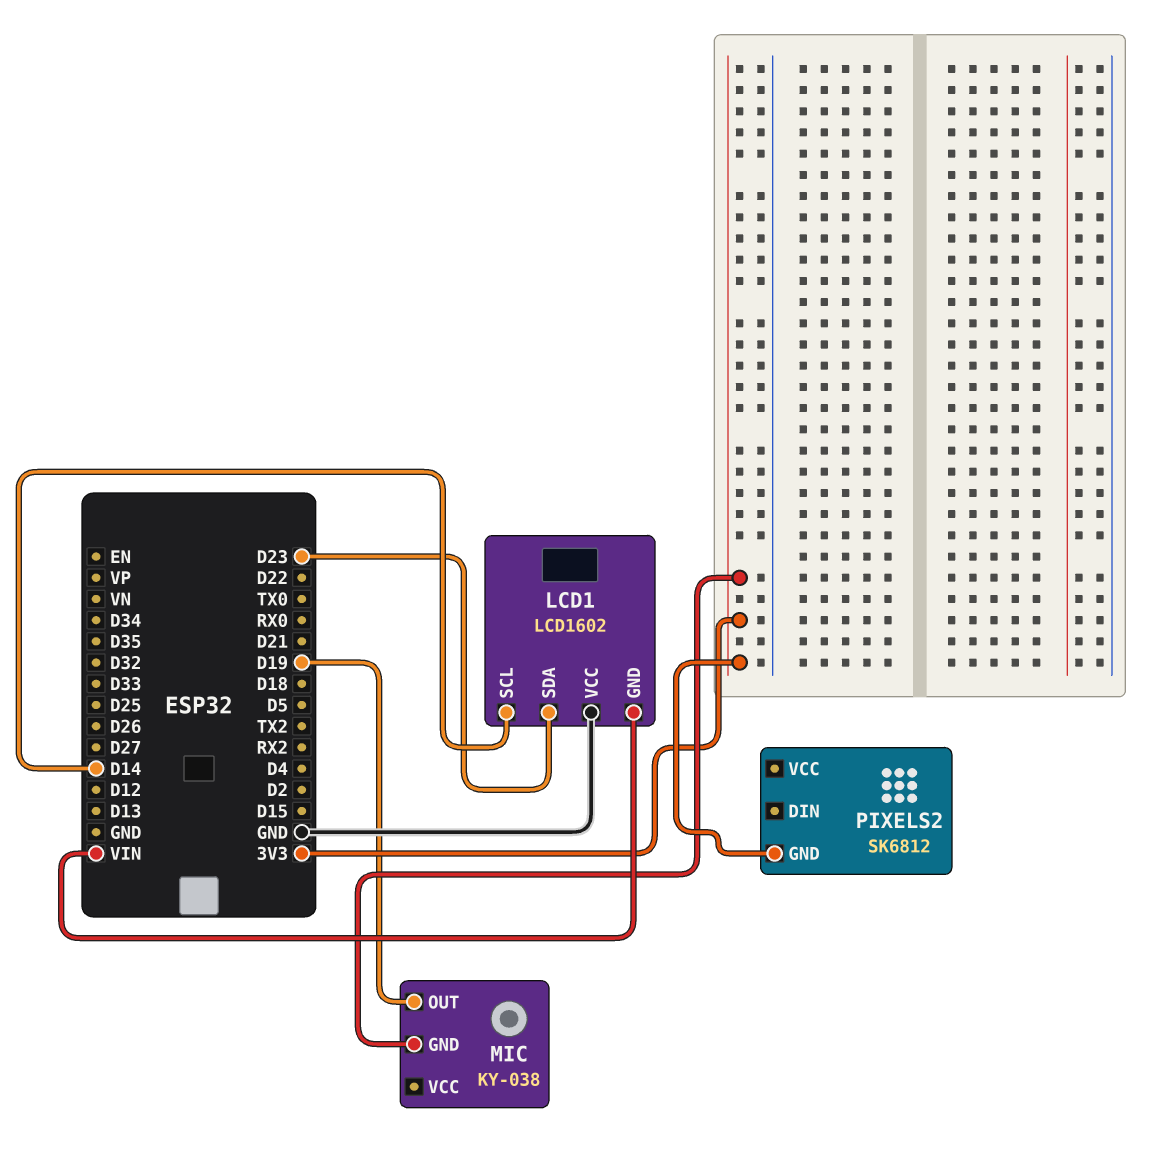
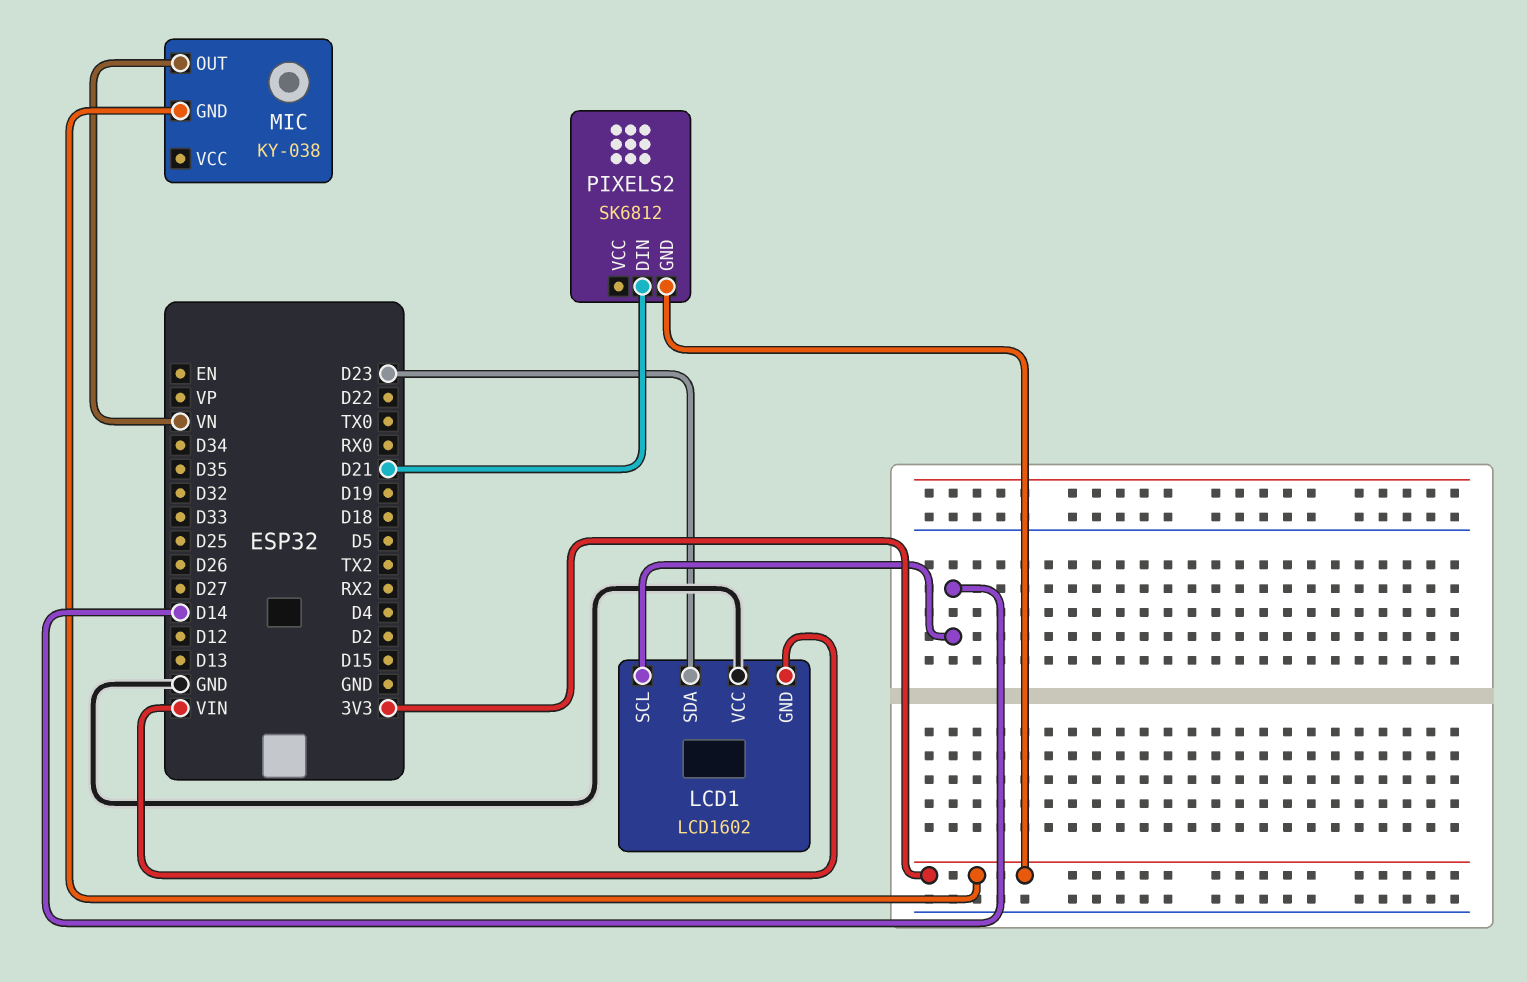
MIC pin OUT: D19 -> VN
PIXELS2 pin DIN: none -> D21

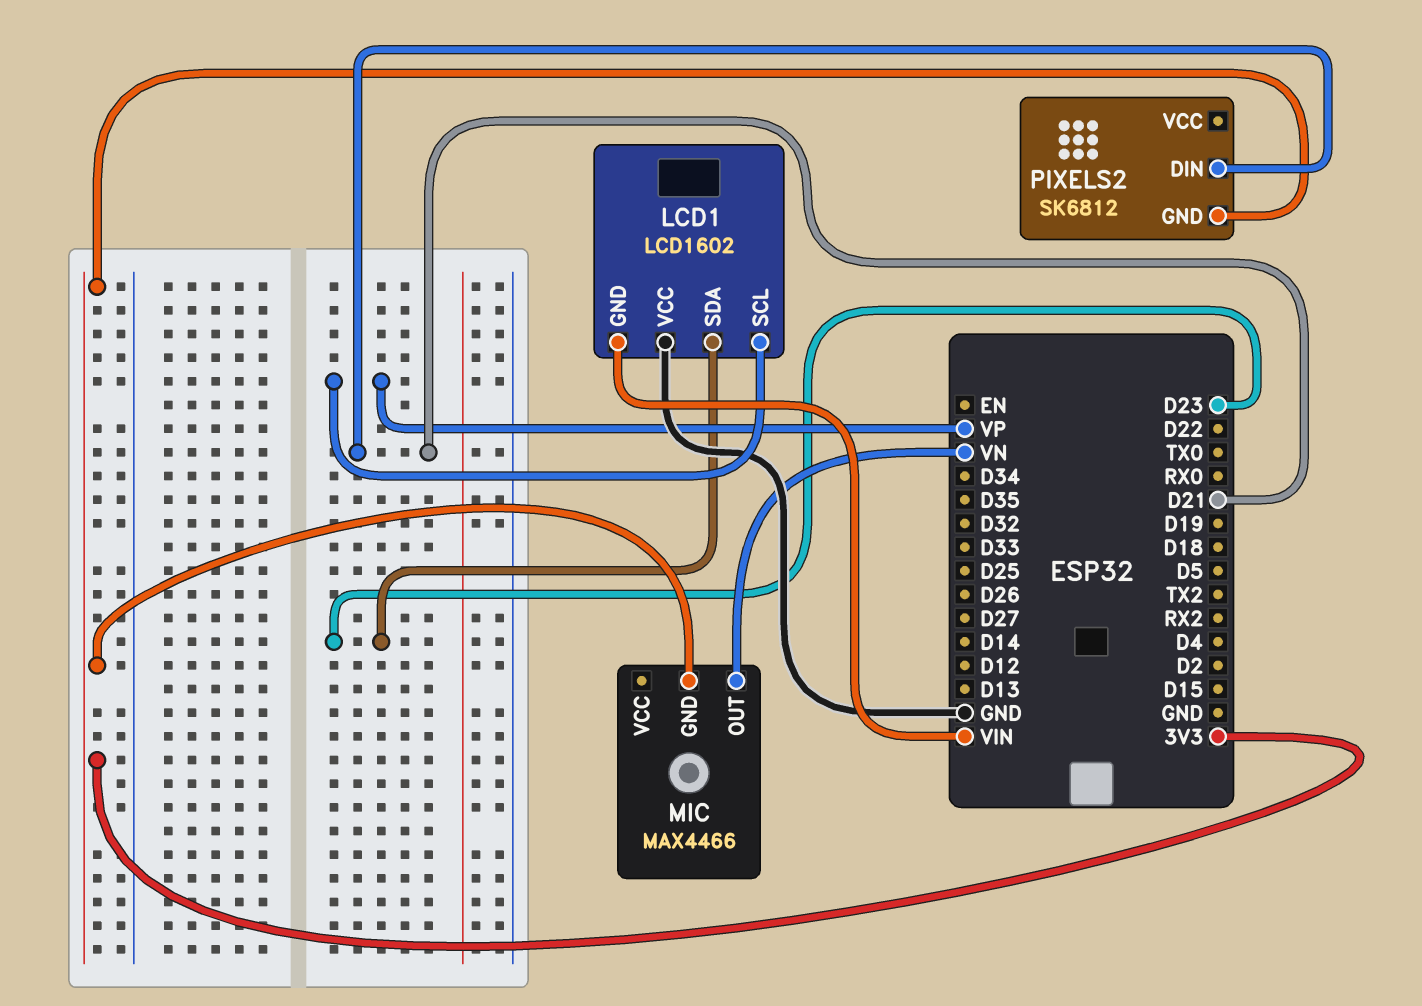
LCD1 pin SCL: D14 -> VP
MIC: KY-038 -> MAX4466

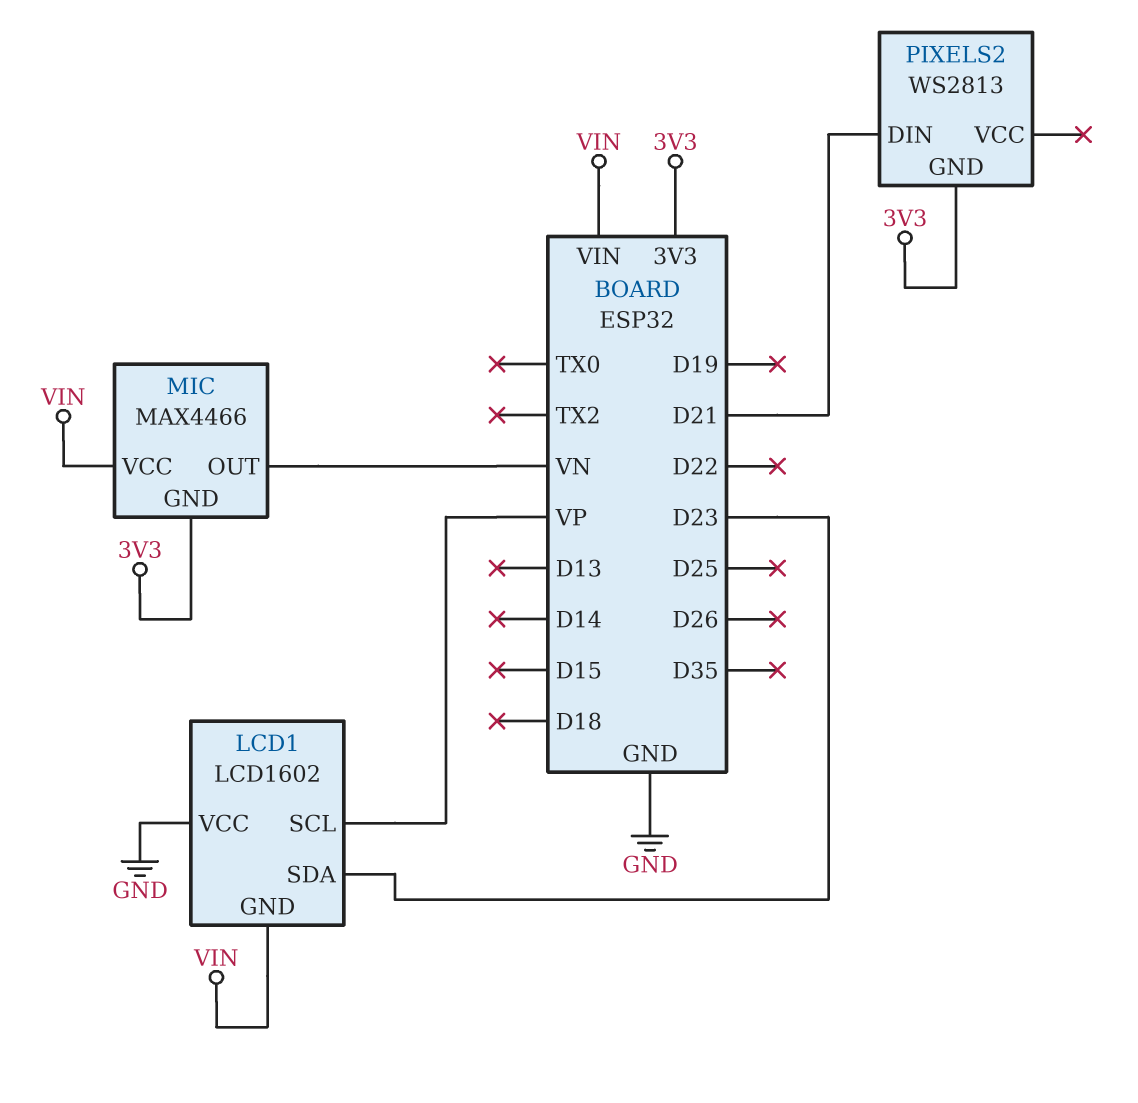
MIC pin VCC: none -> VIN
PIXELS2: SK6812 -> WS2813

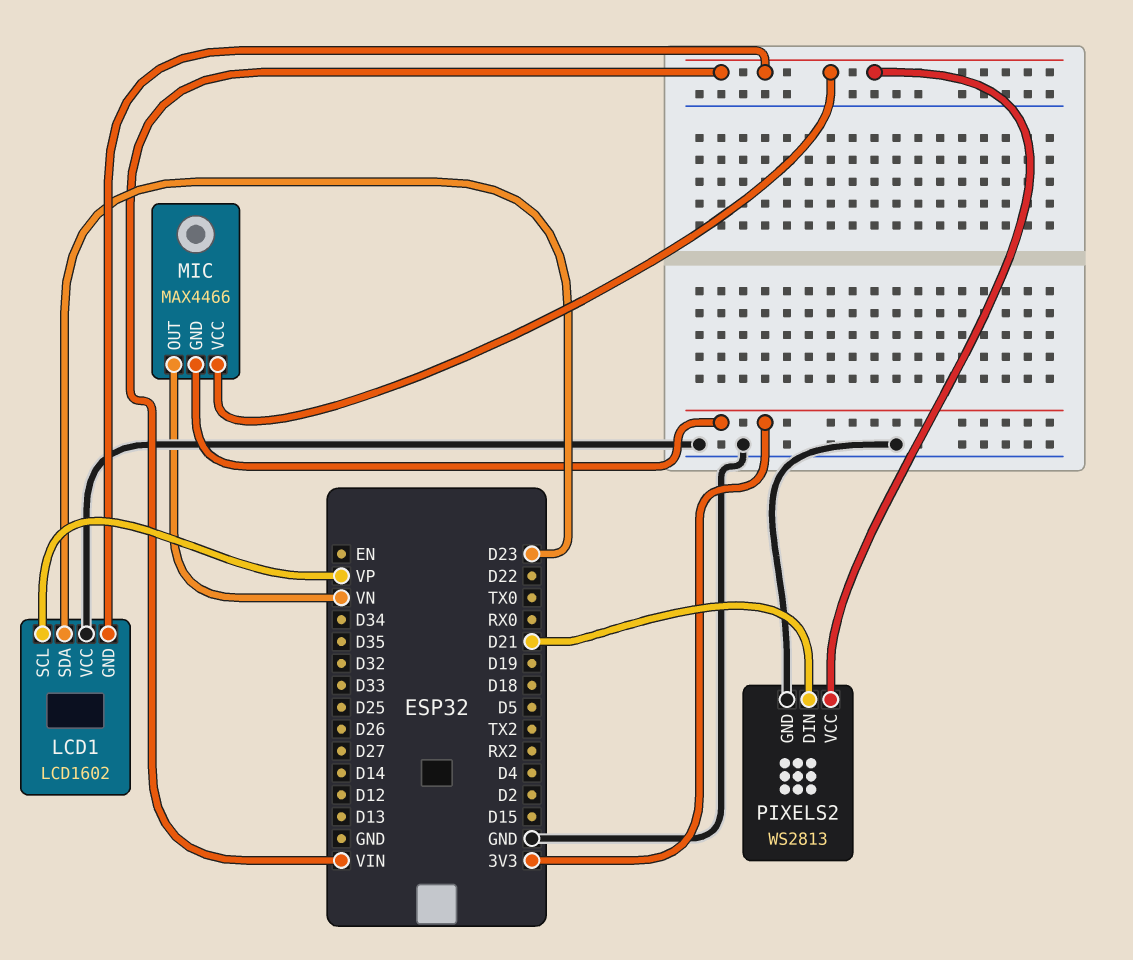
PIXELS2 pin GND: 3V3 -> GND
PIXELS2 pin VCC: none -> VIN

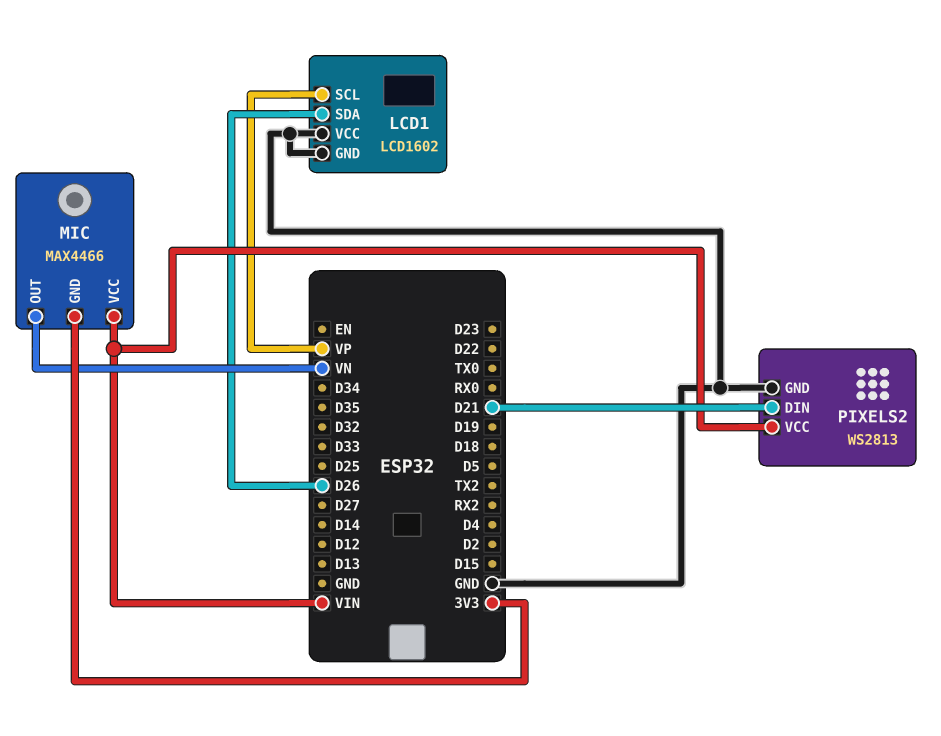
LCD1 pin GND: VIN -> GND
LCD1 pin SDA: D23 -> D26

